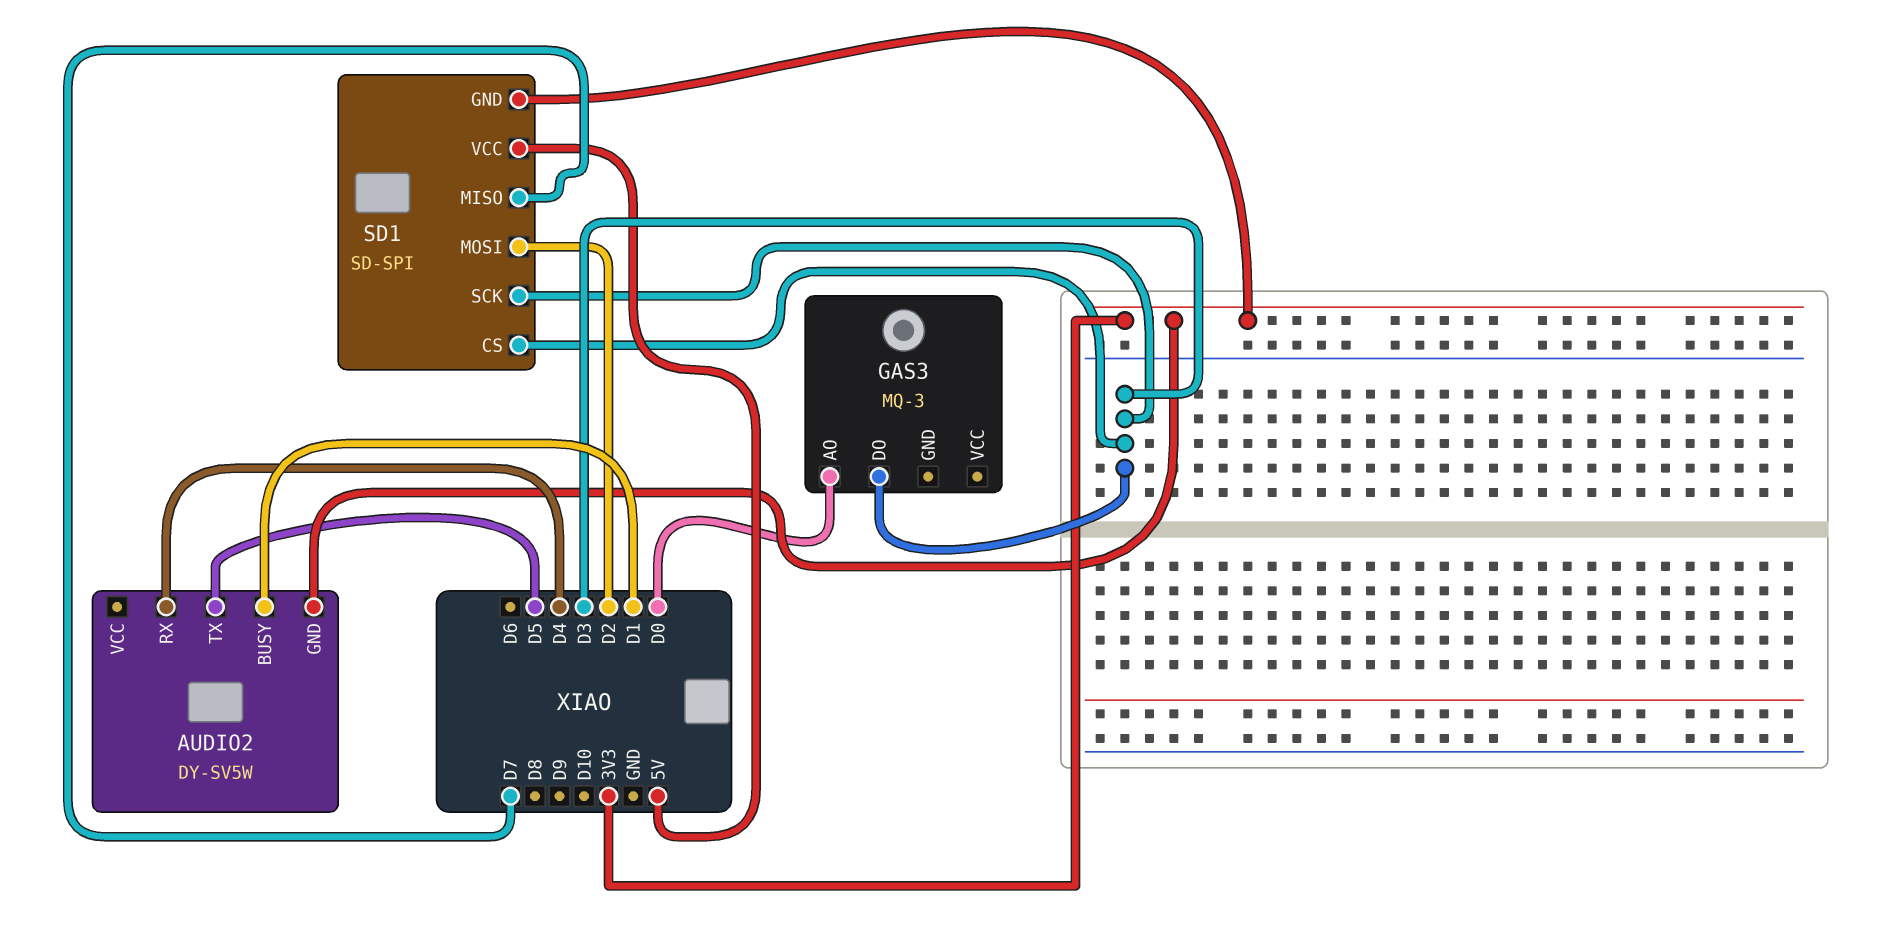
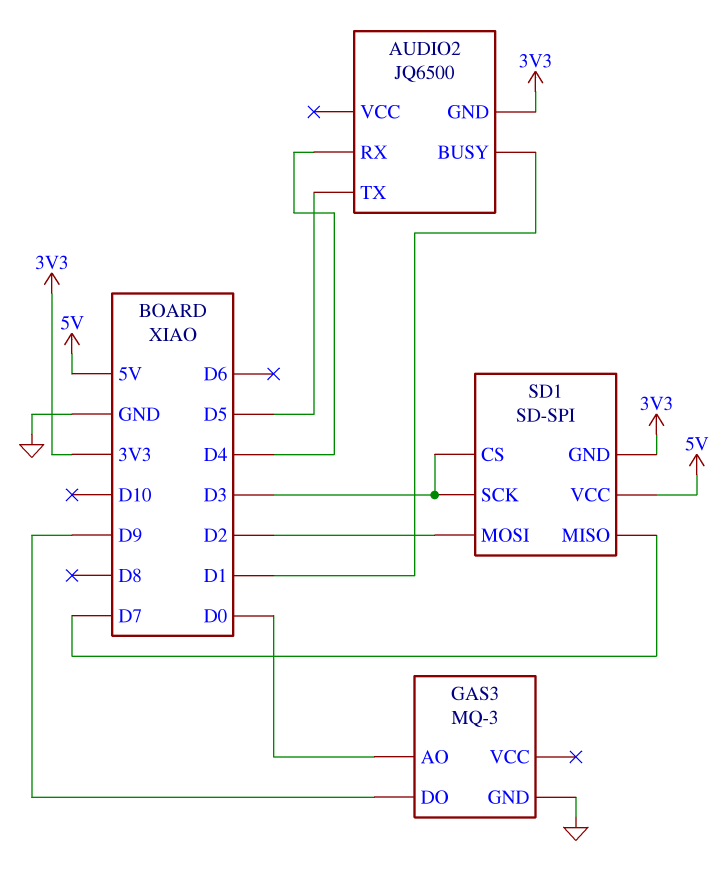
AUDIO2: DY-SV5W -> JQ6500
GAS3 pin DO: D3 -> D9
GAS3 pin GND: none -> GND

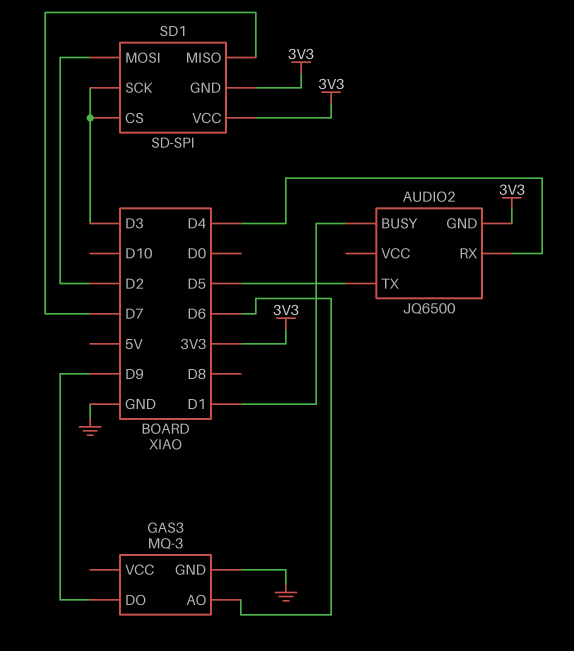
GAS3 pin AO: D0 -> D6
SD1 pin VCC: 5V -> 3V3

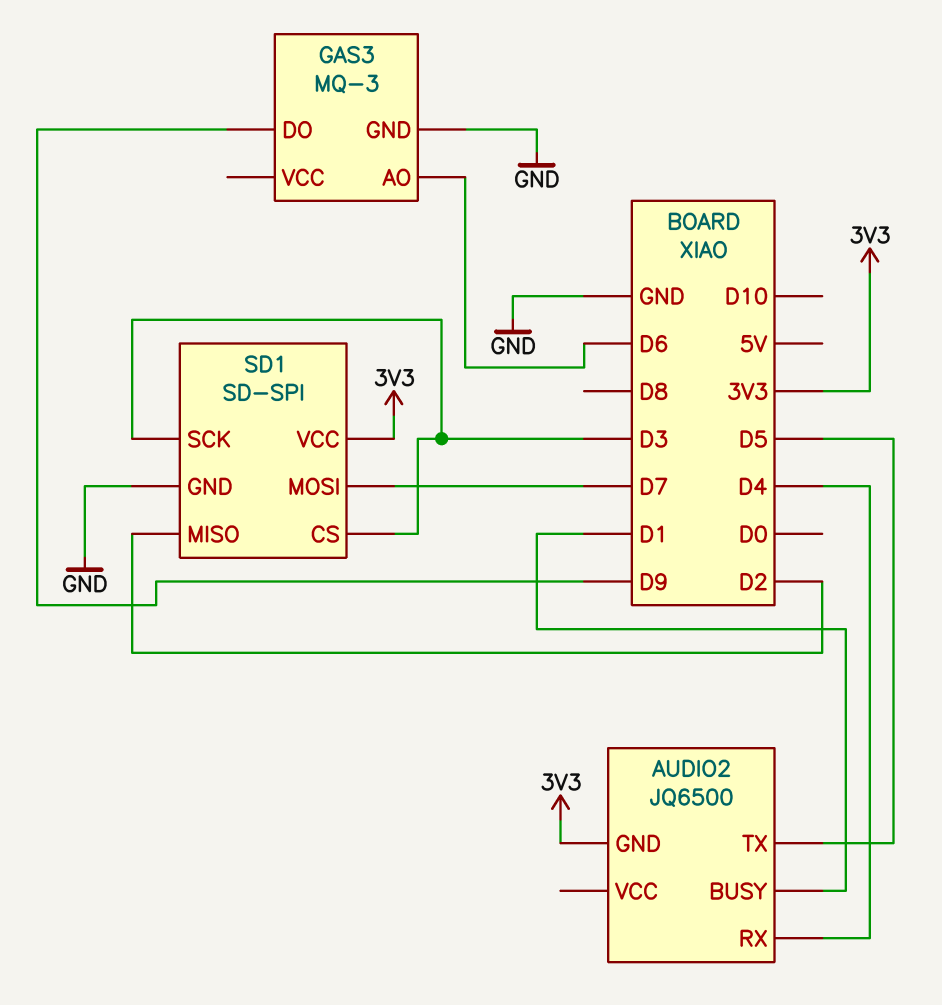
SD1 pin GND: 3V3 -> GND
SD1 pin MISO: D7 -> D2
SD1 pin MOSI: D2 -> D7

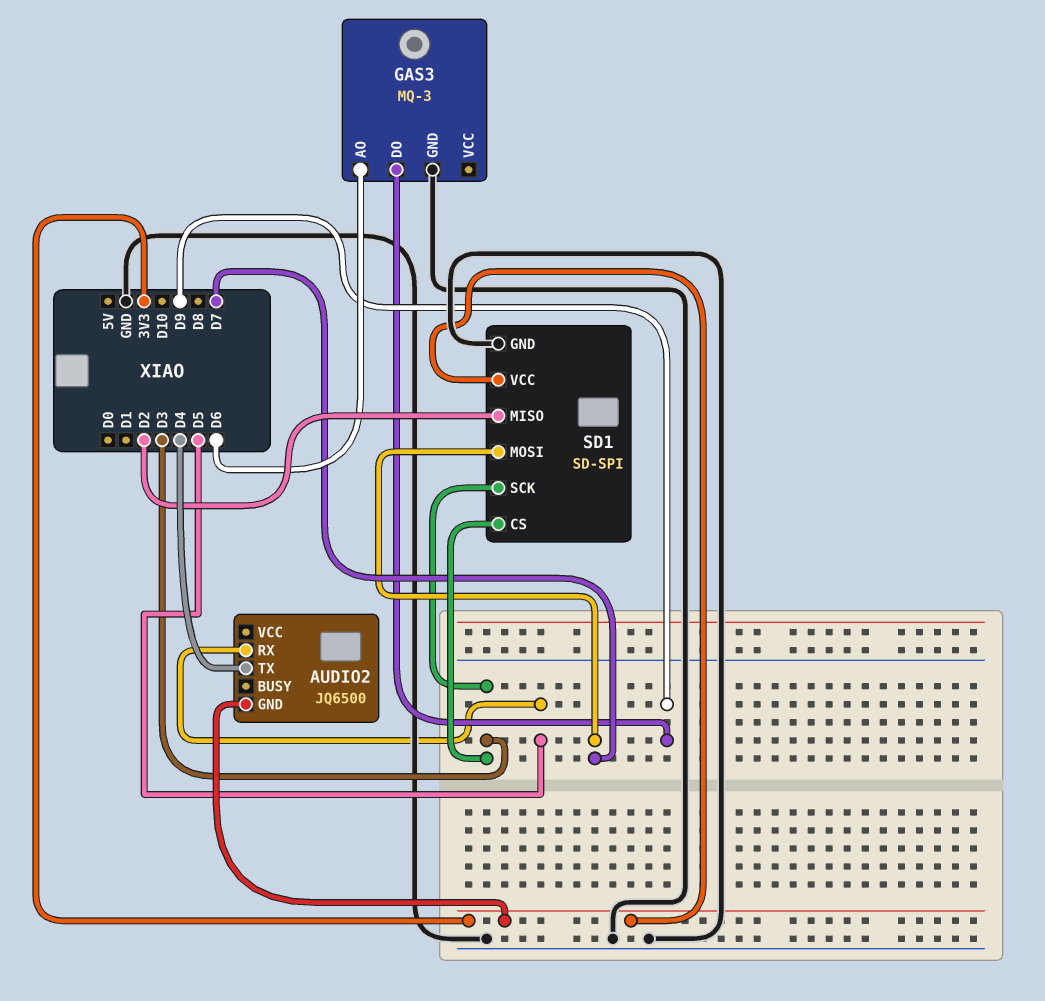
AUDIO2 pin BUSY: D1 -> none
AUDIO2 pin RX: D4 -> D5
AUDIO2 pin TX: D5 -> D4

